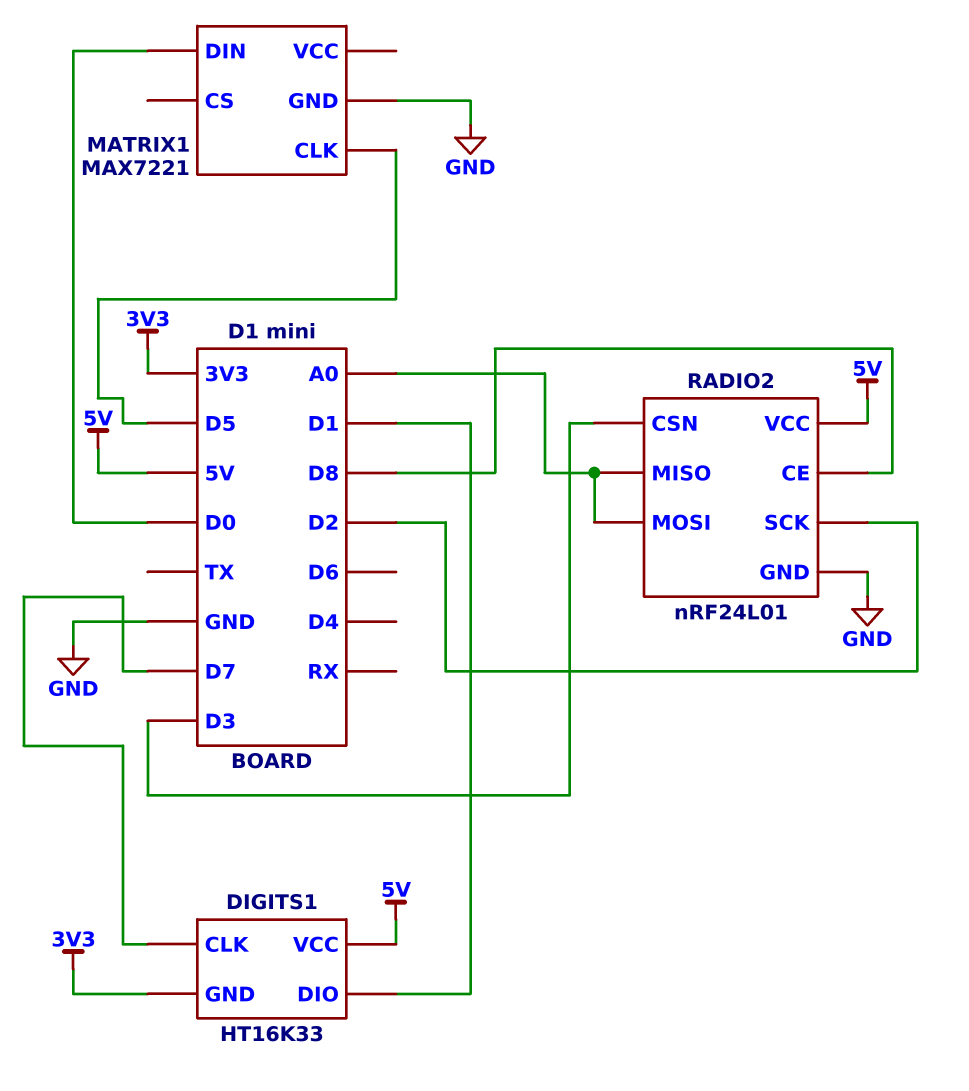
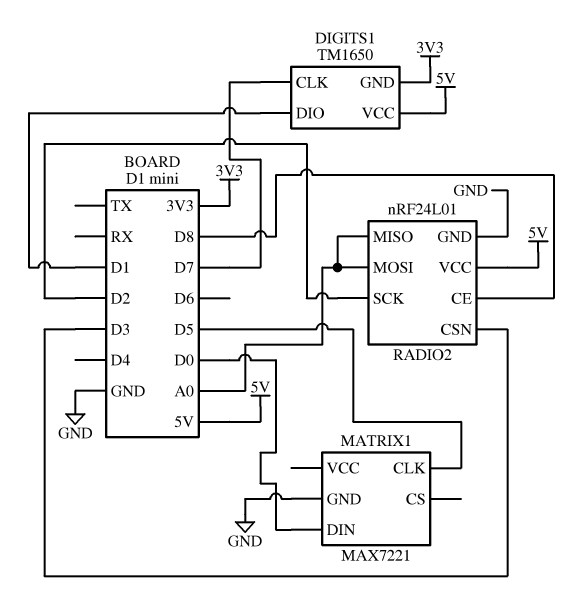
DIGITS1: HT16K33 -> TM1650

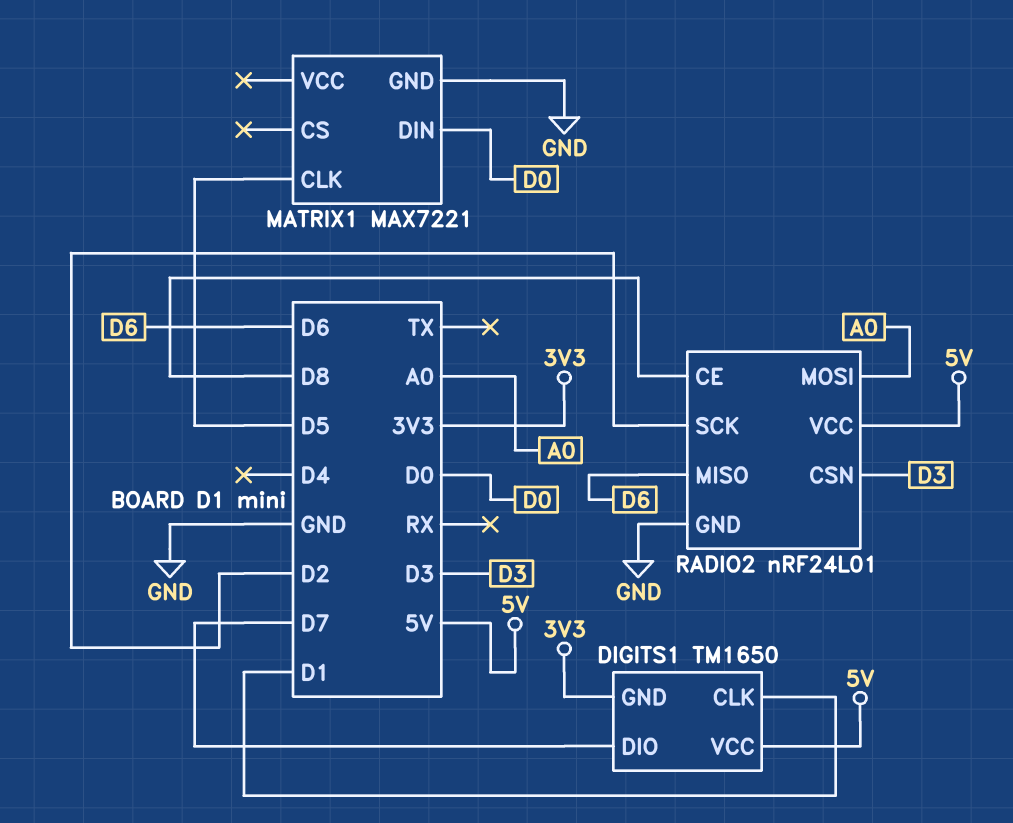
DIGITS1 pin CLK: D7 -> D1
DIGITS1 pin DIO: D1 -> D7
RADIO2 pin MISO: A0 -> D6

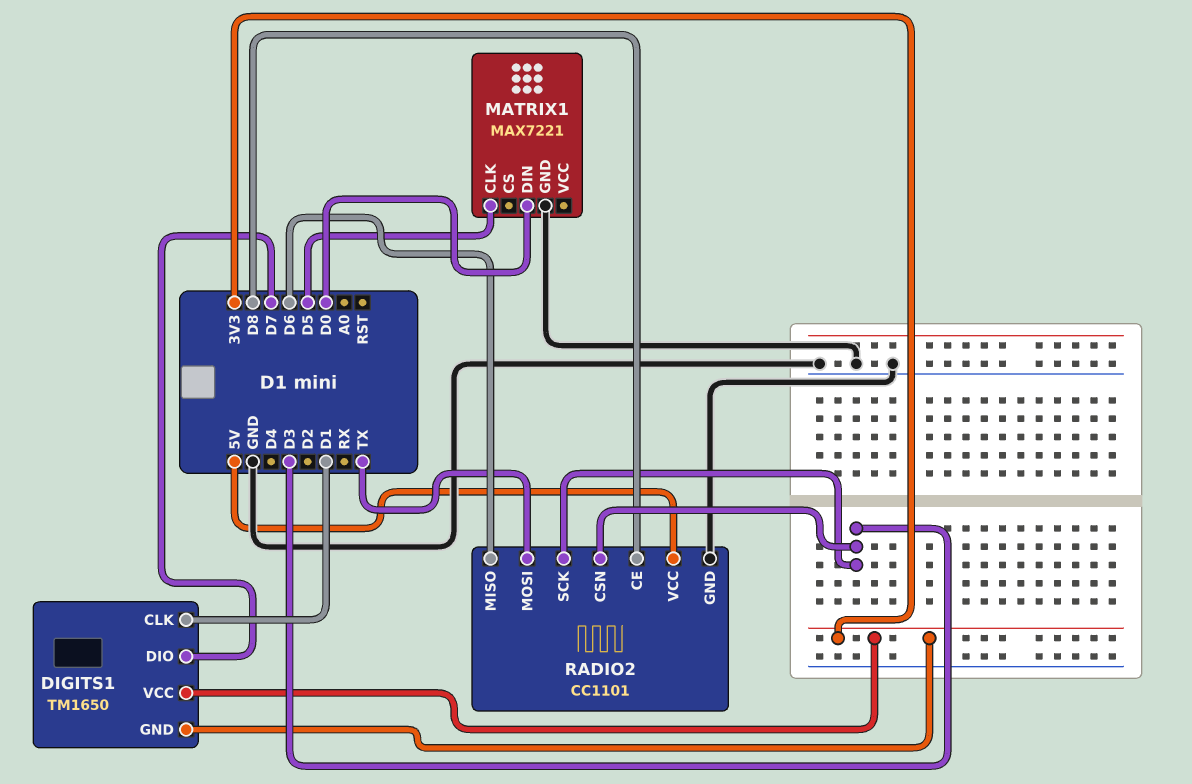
DIGITS1 pin VCC: 5V -> 3V3
RADIO2: nRF24L01 -> CC1101
RADIO2 pin MOSI: A0 -> TX
RADIO2 pin SCK: D2 -> D3

